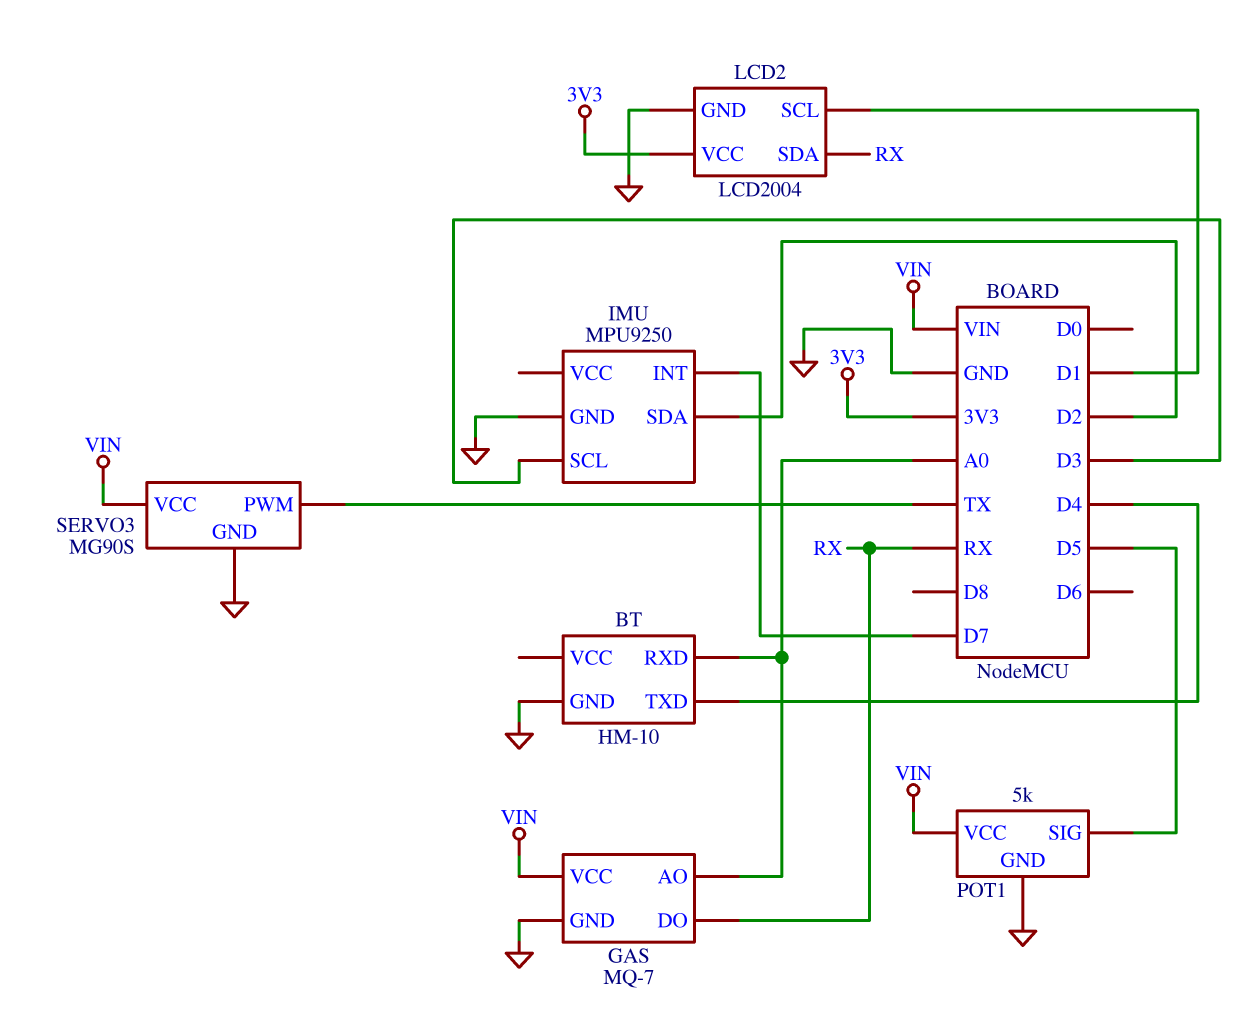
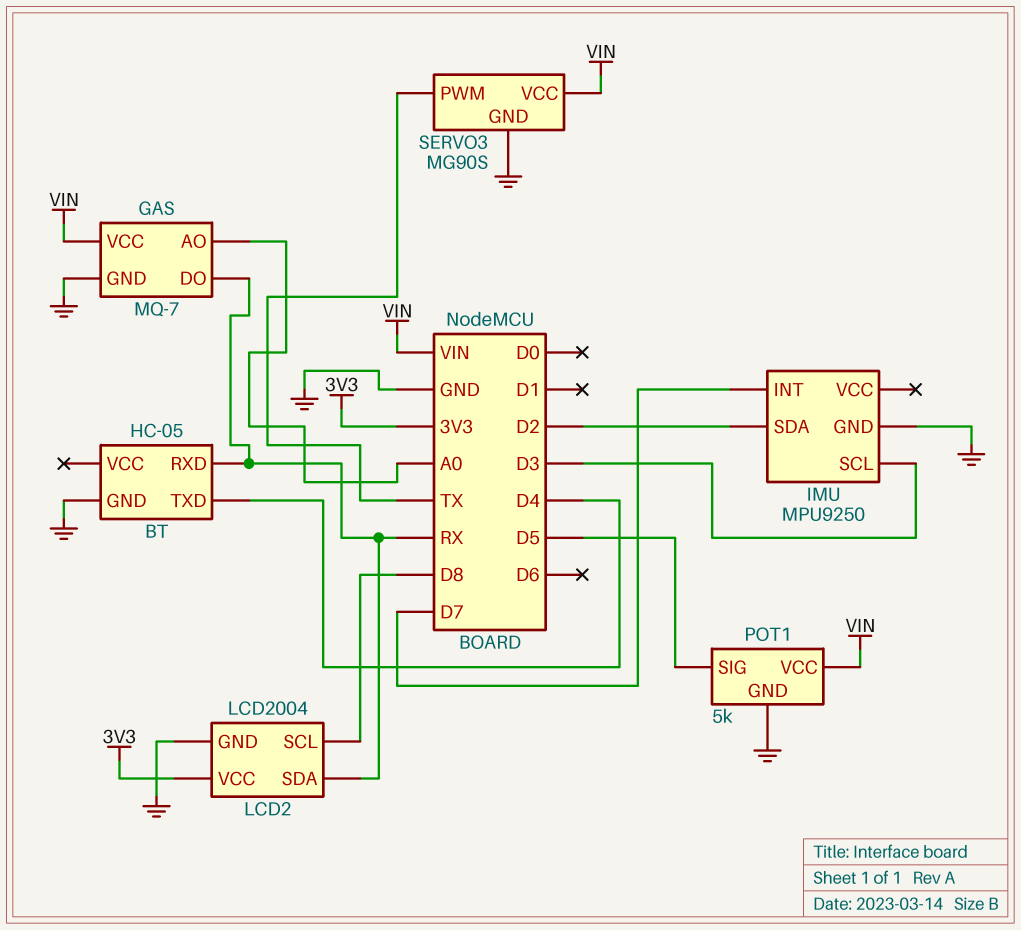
BT: HM-10 -> HC-05
BT pin RXD: A0 -> RX
LCD2 pin SCL: D1 -> D8

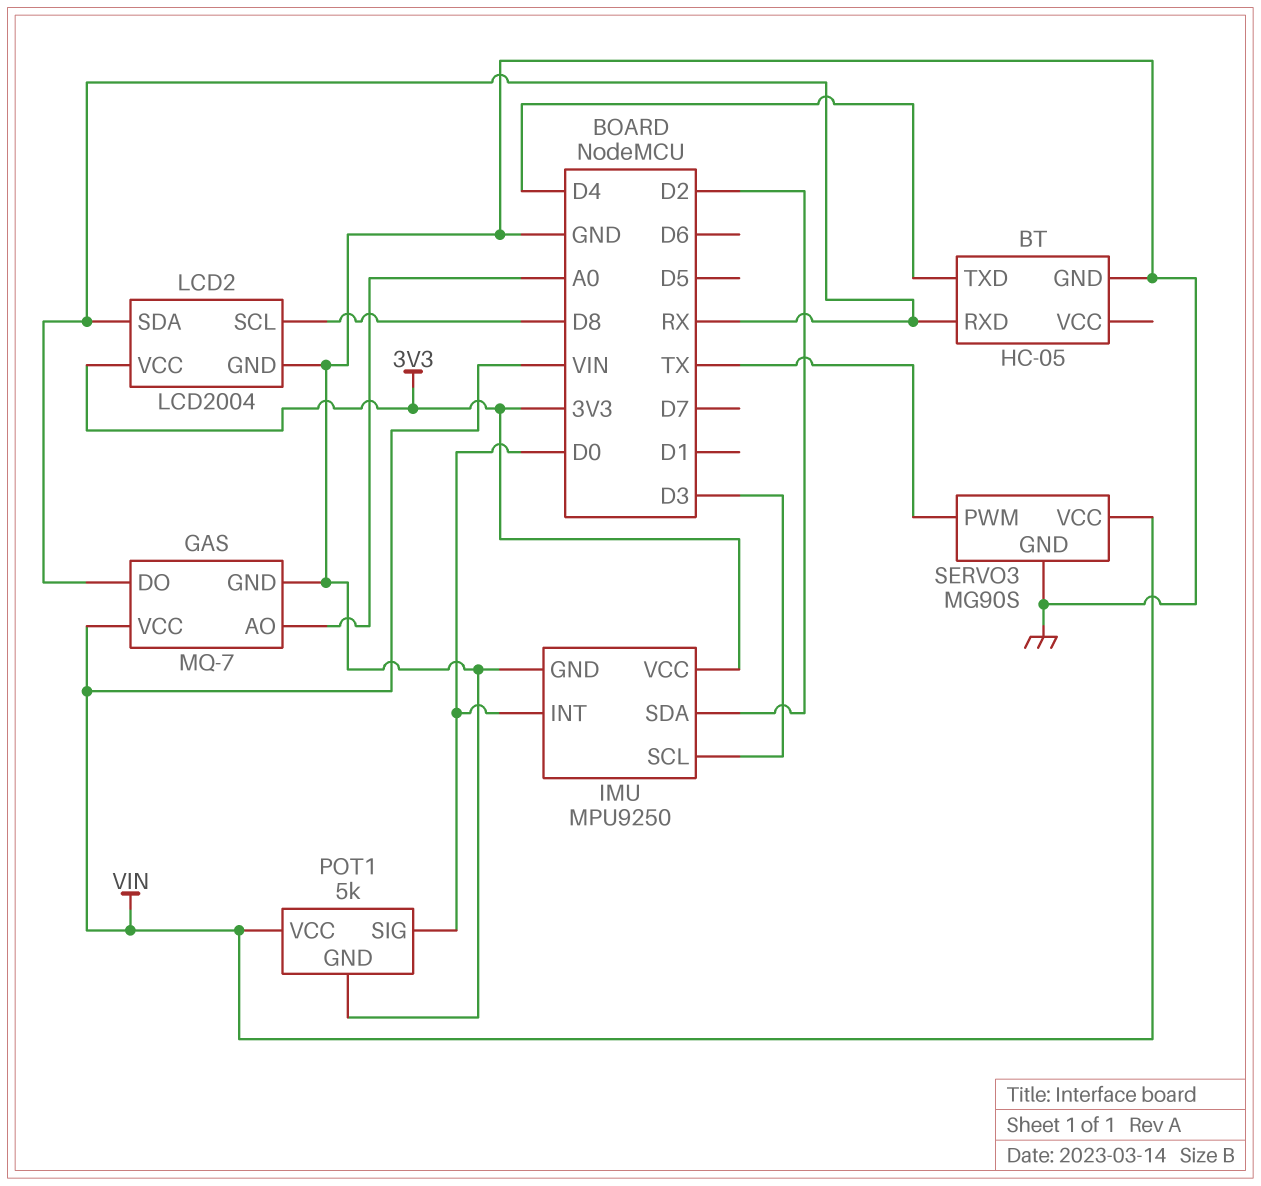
IMU pin INT: D7 -> D0
IMU pin VCC: none -> 3V3
POT1 pin SIG: D5 -> D0

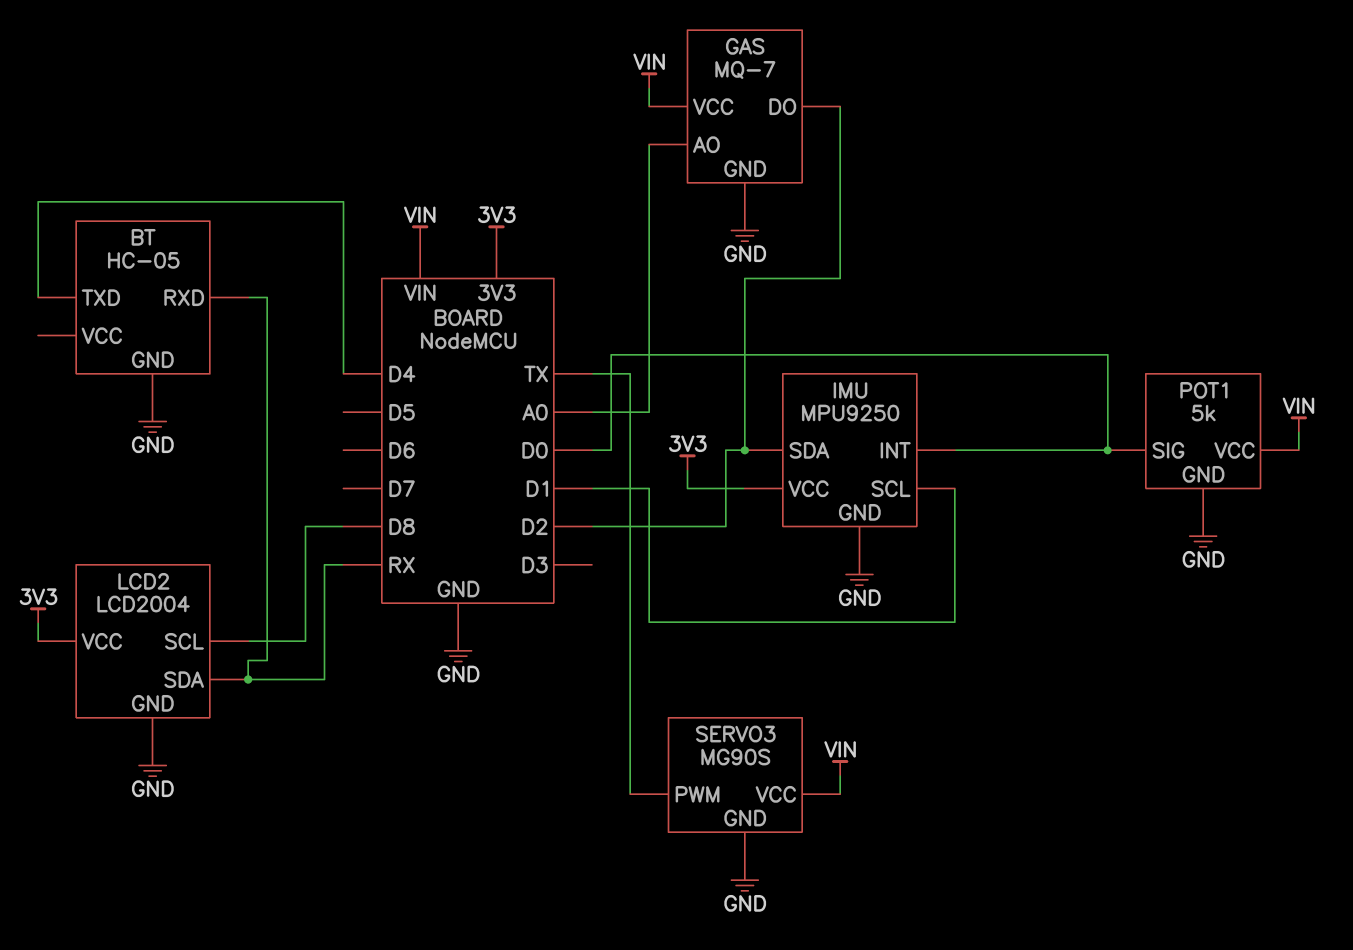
GAS pin DO: RX -> D2
IMU pin SCL: D3 -> D1

